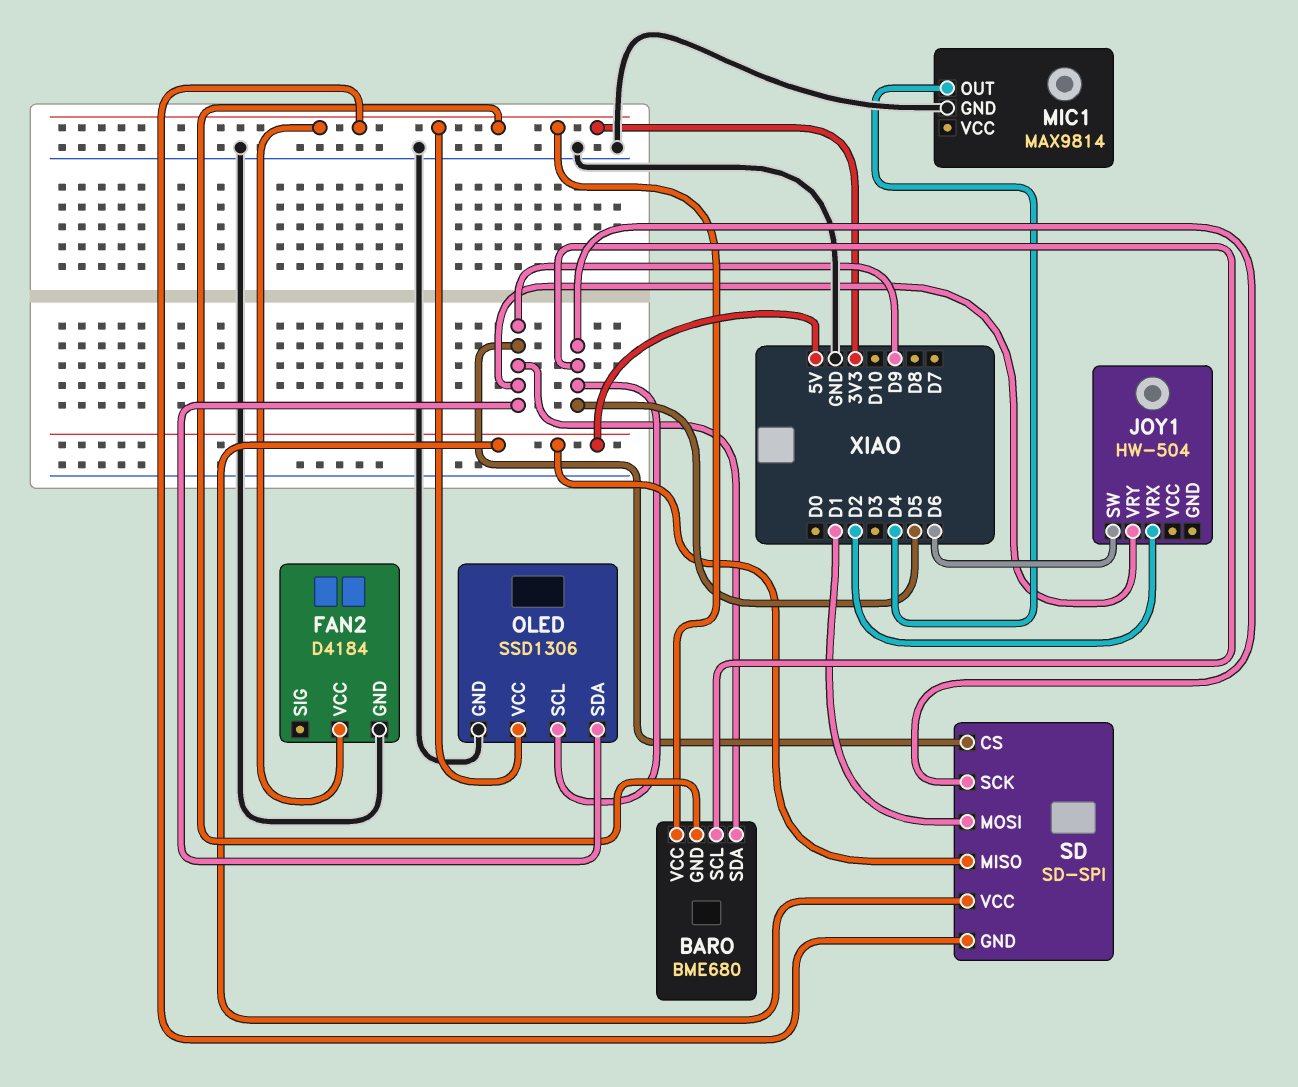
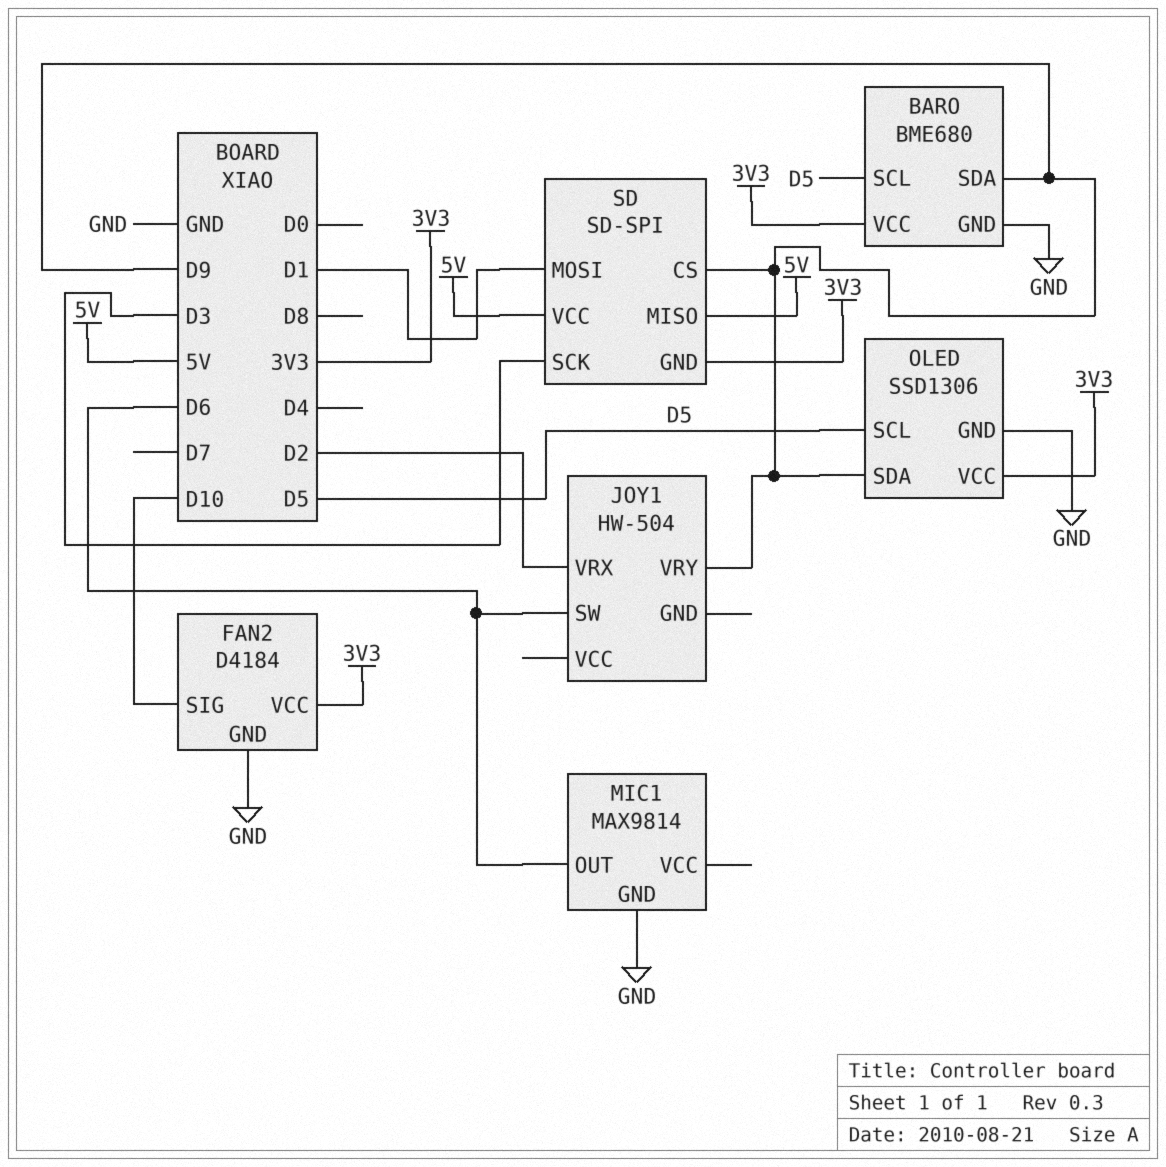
BARO pin GND: 3V3 -> GND
FAN2 pin SIG: none -> D10
MIC1 pin OUT: D4 -> D6
SD pin SCK: D5 -> D3

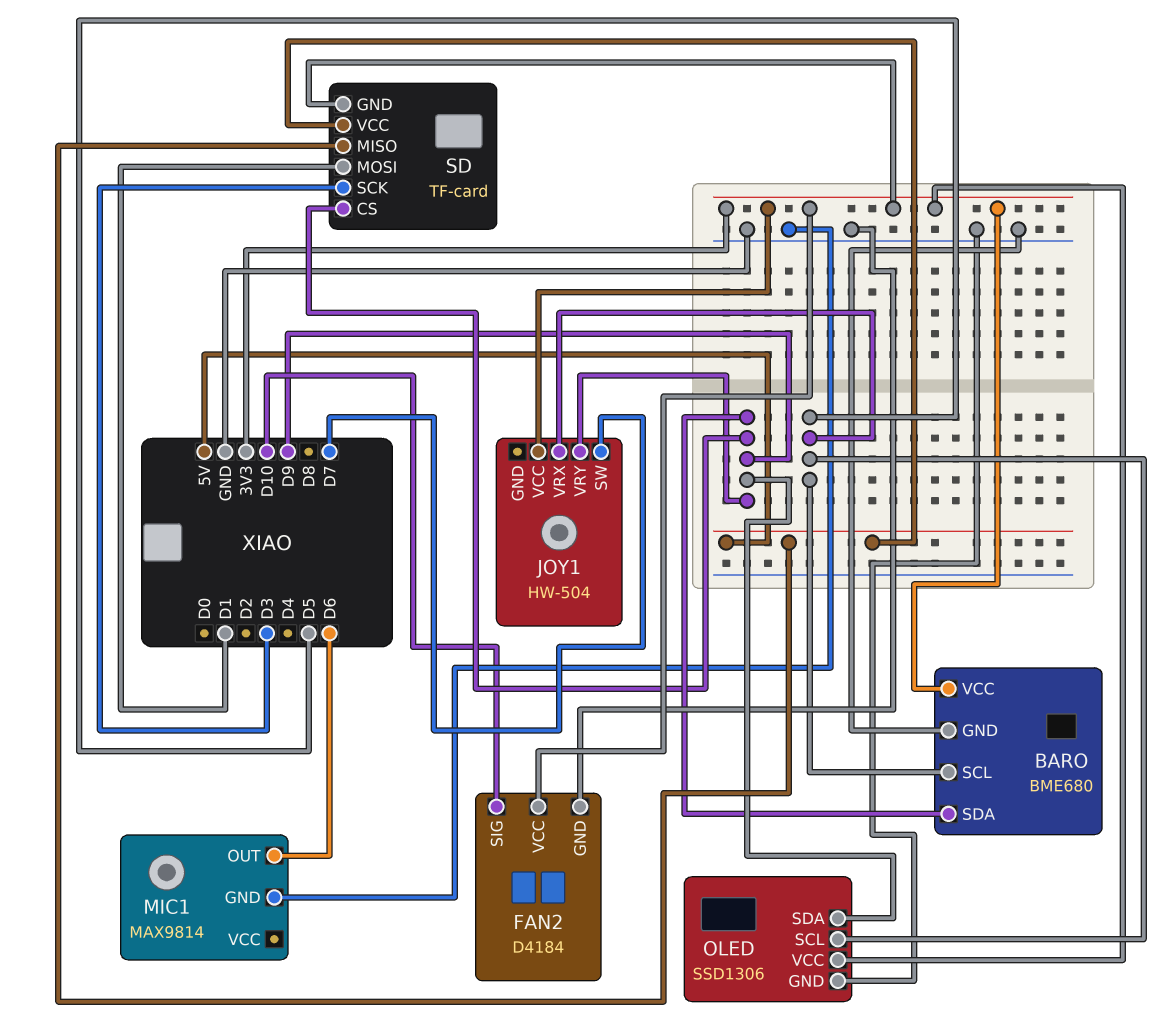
JOY1 pin SW: D6 -> D7
JOY1 pin VCC: none -> 3V3
JOY1 pin VRX: D2 -> D5
SD: SD-SPI -> TF-card

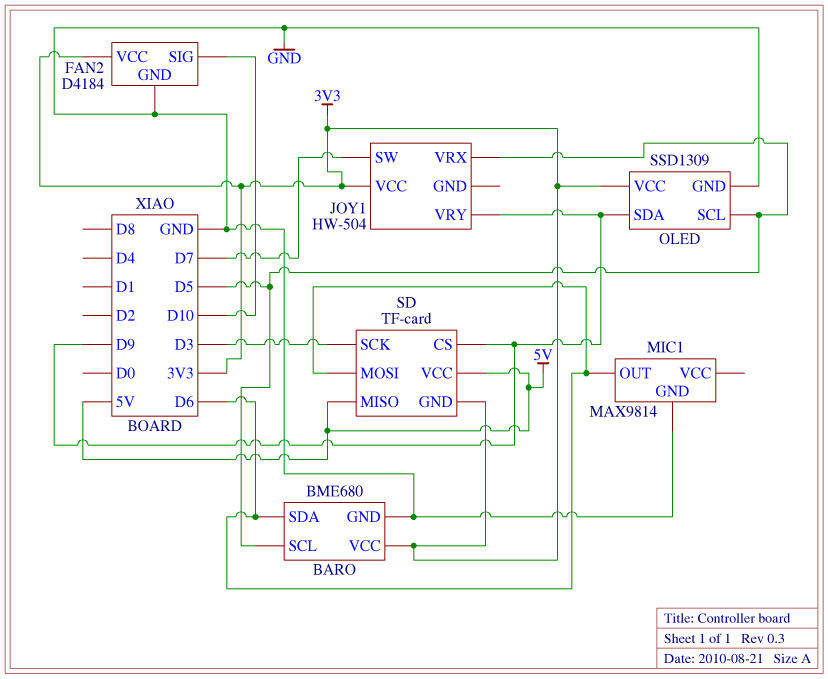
BARO pin SDA: D9 -> D6
OLED: SSD1306 -> SSD1309
SD pin MOSI: D1 -> D6

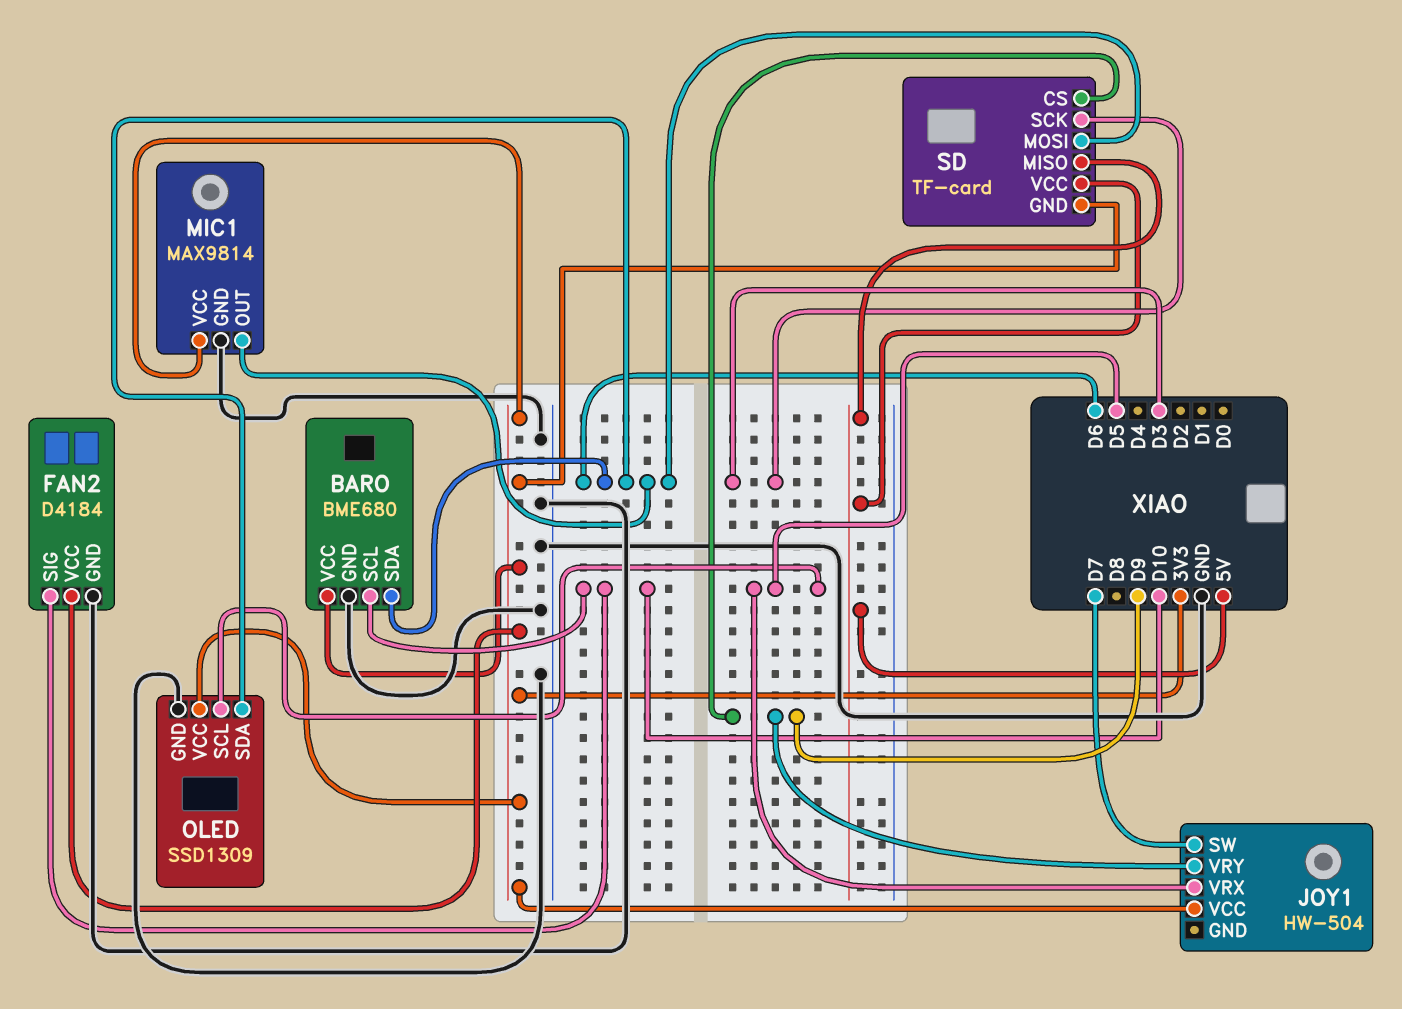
BARO pin SCL: D5 -> D10
MIC1 pin VCC: none -> 3V3
OLED pin SDA: D9 -> D6

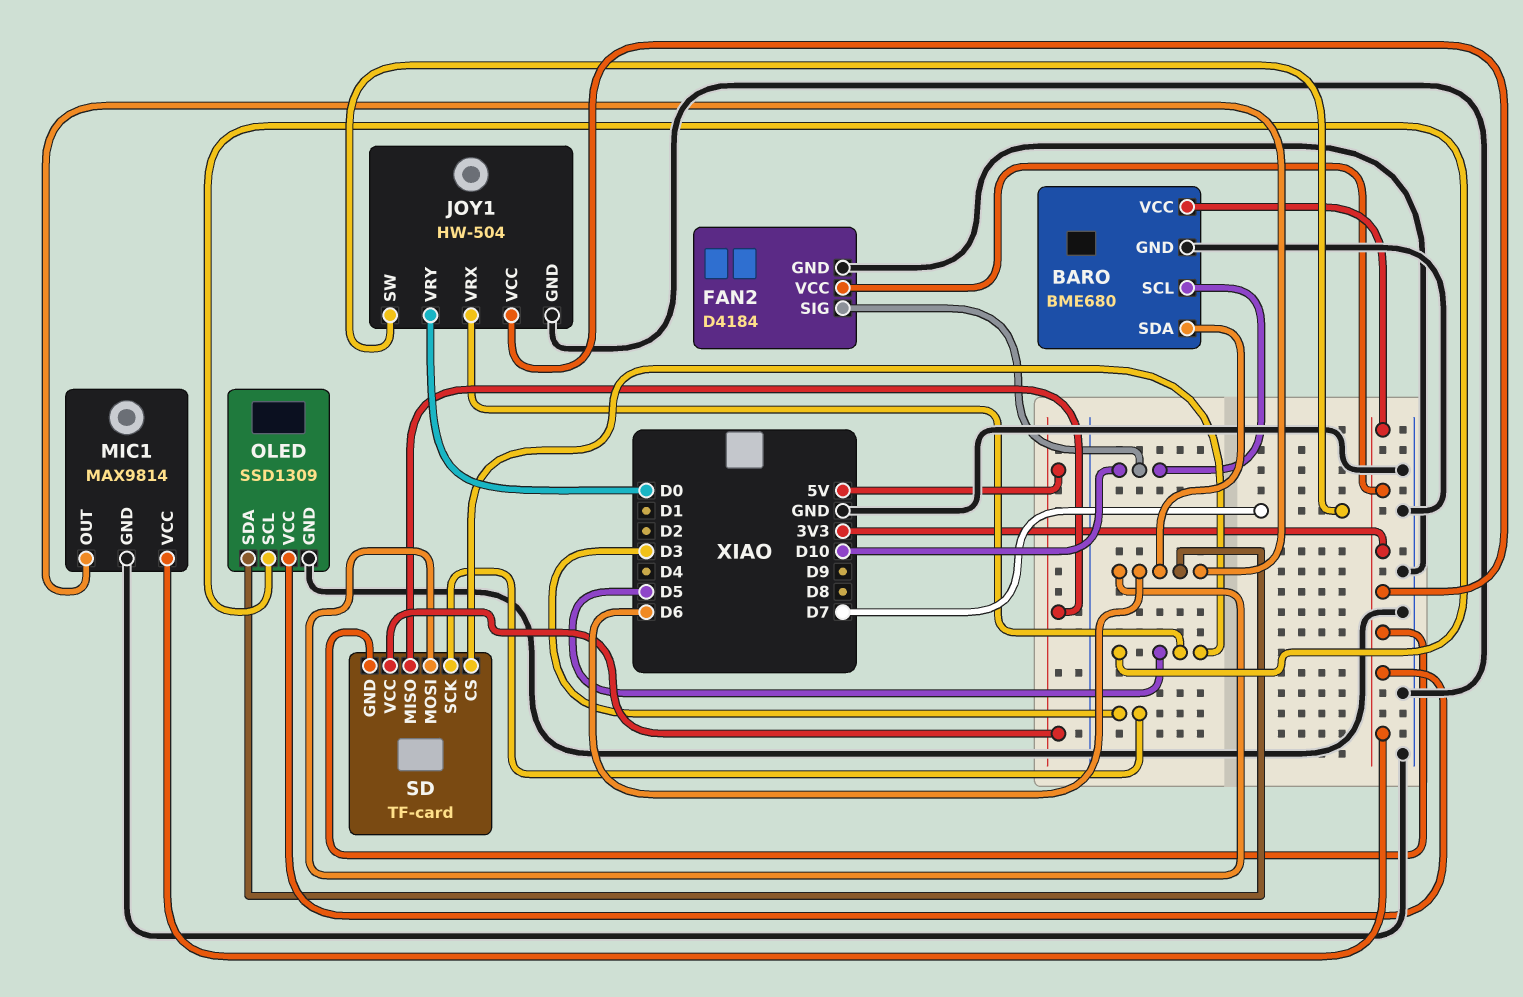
JOY1 pin GND: none -> GND
JOY1 pin VRY: D9 -> D0
SD pin CS: D9 -> D5

